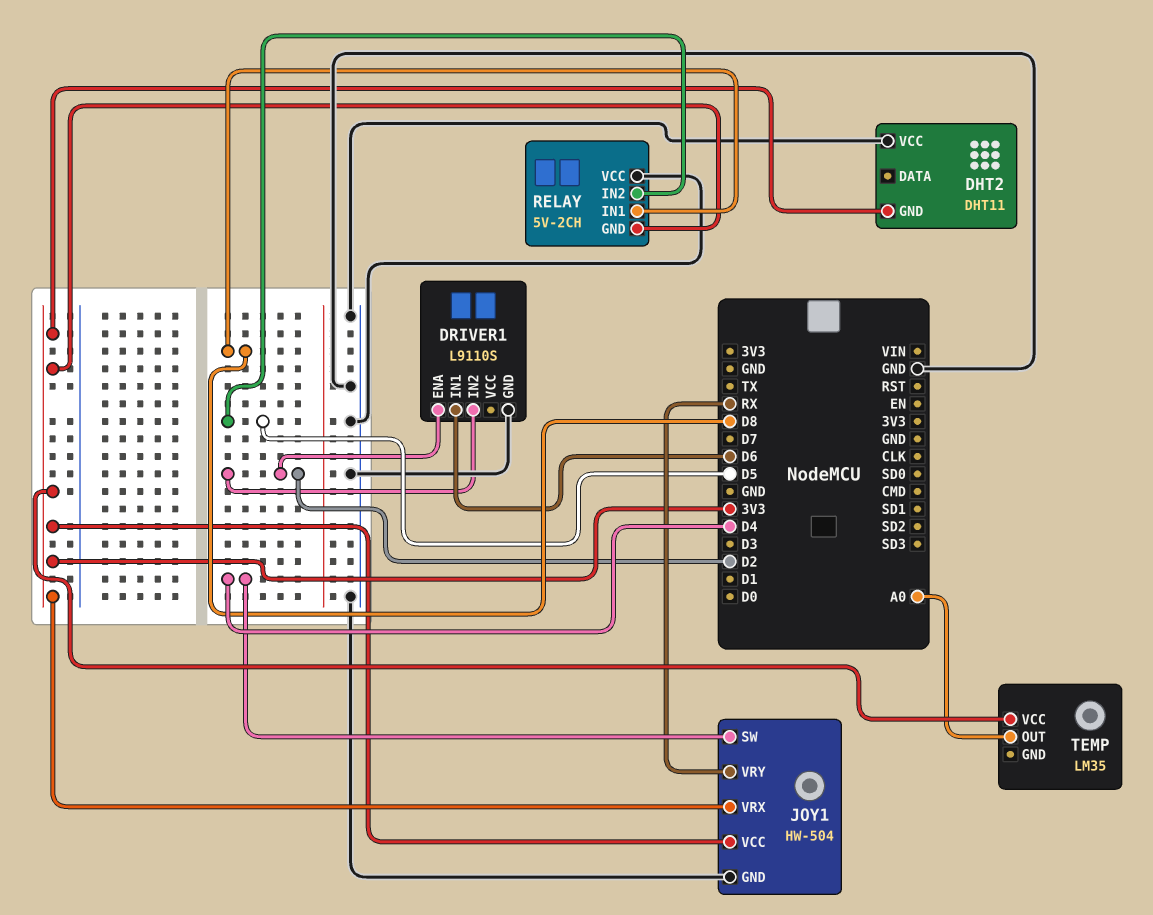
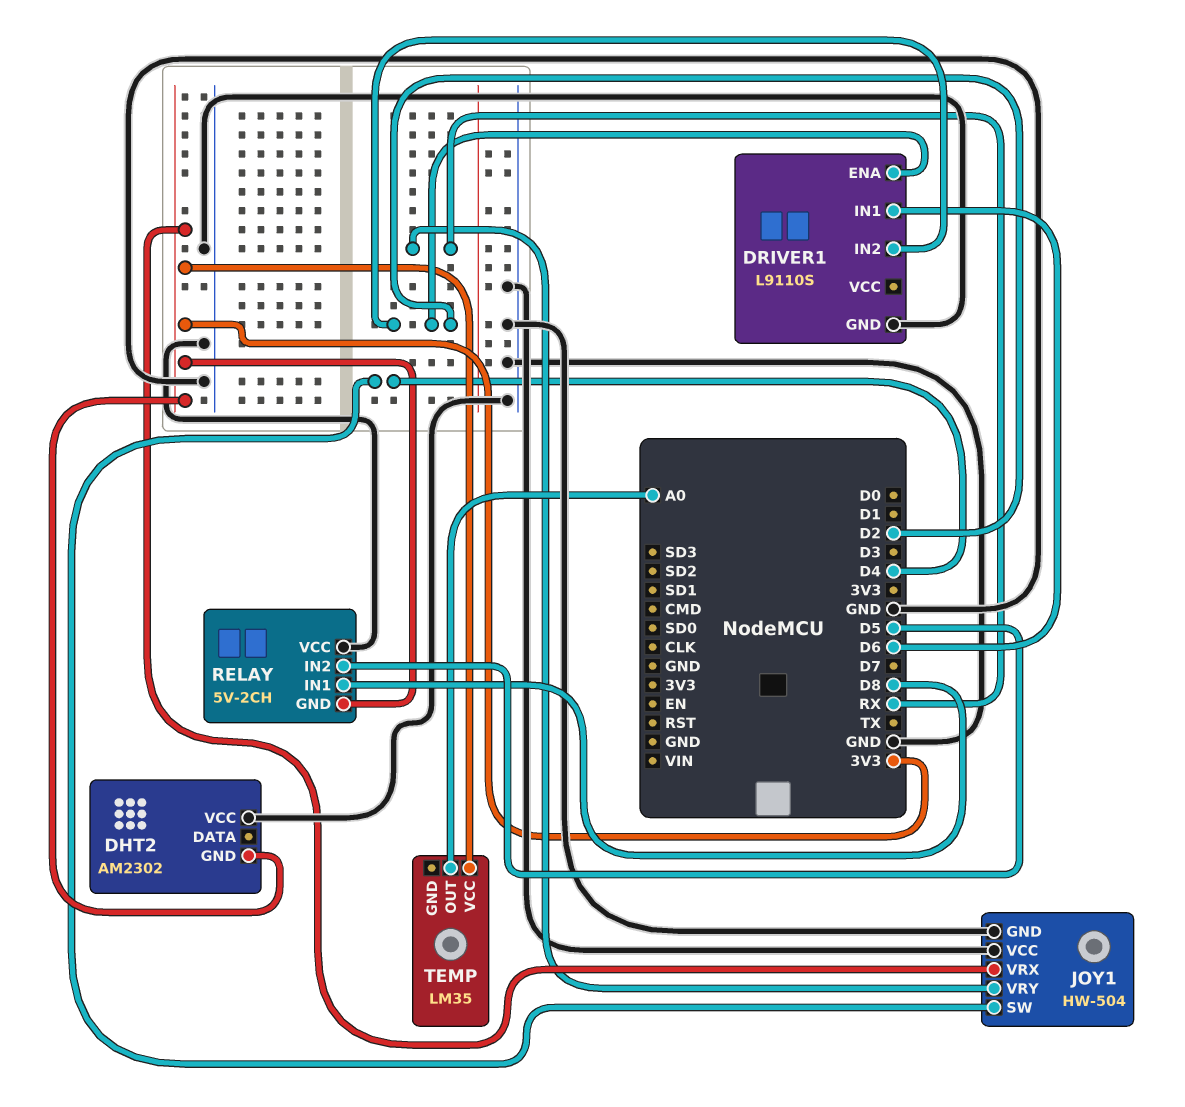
DHT2: DHT11 -> AM2302
JOY1 pin VCC: 3V3 -> GND

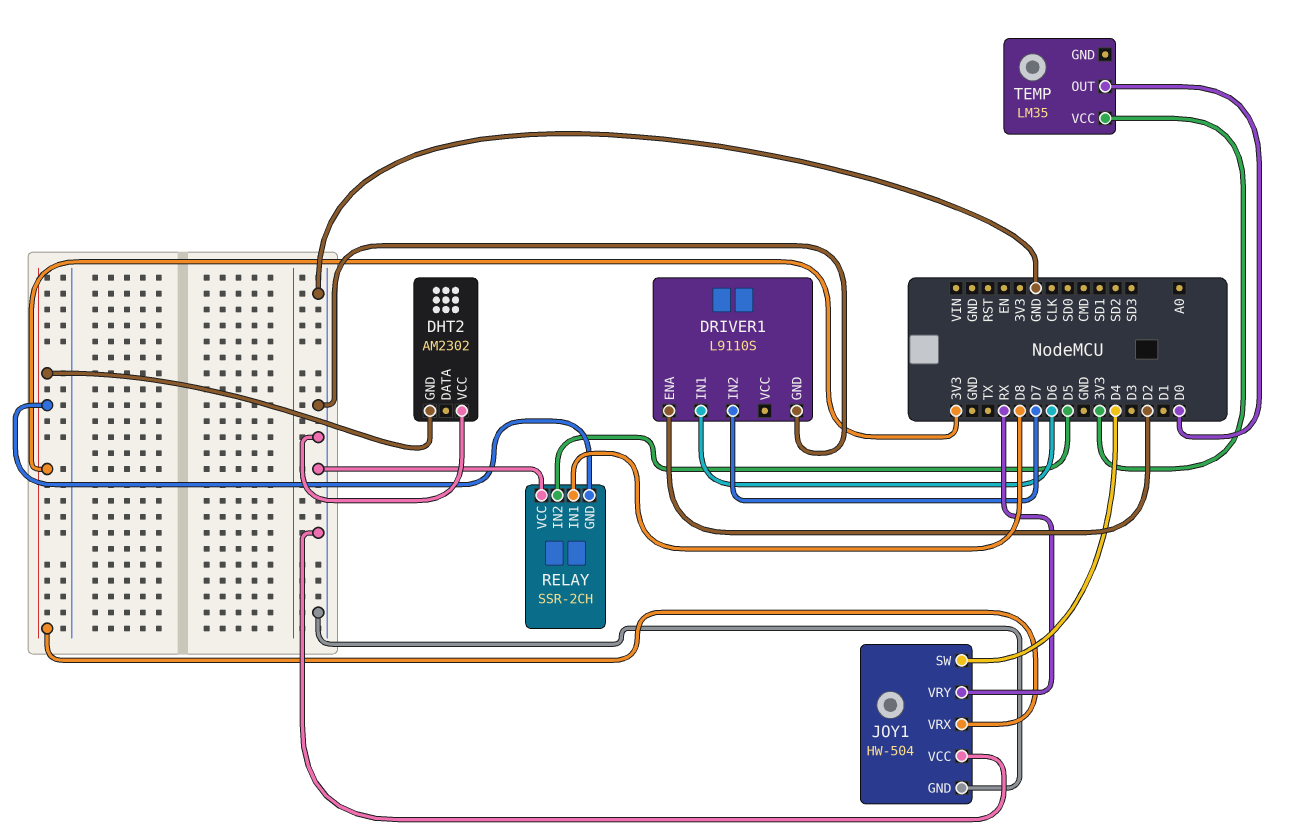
DRIVER1 pin IN2: D2 -> D7
RELAY: 5V-2CH -> SSR-2CH
TEMP pin OUT: A0 -> D0

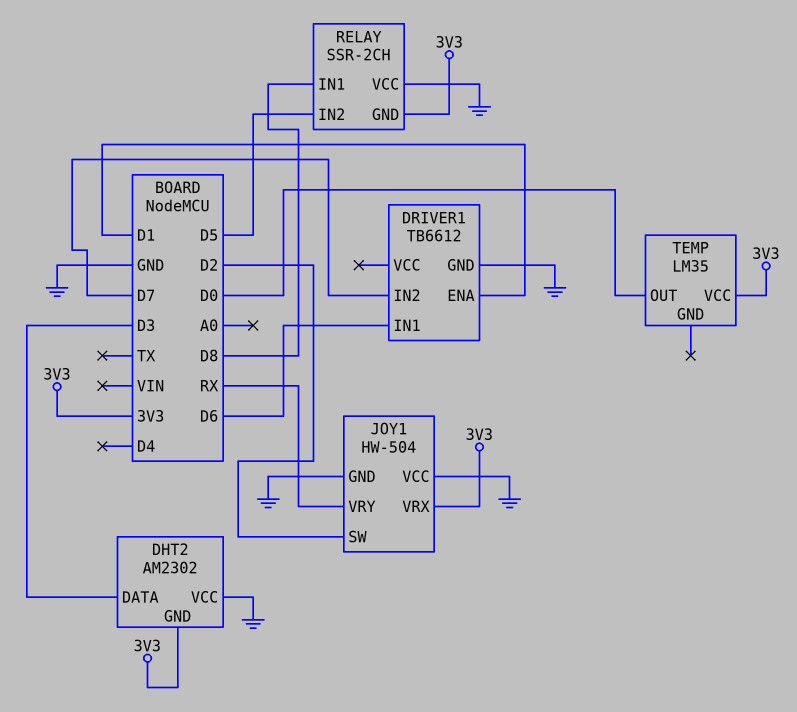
DHT2 pin DATA: none -> D3
DRIVER1: L9110S -> TB6612
DRIVER1 pin ENA: D2 -> D1
JOY1 pin SW: D4 -> D2

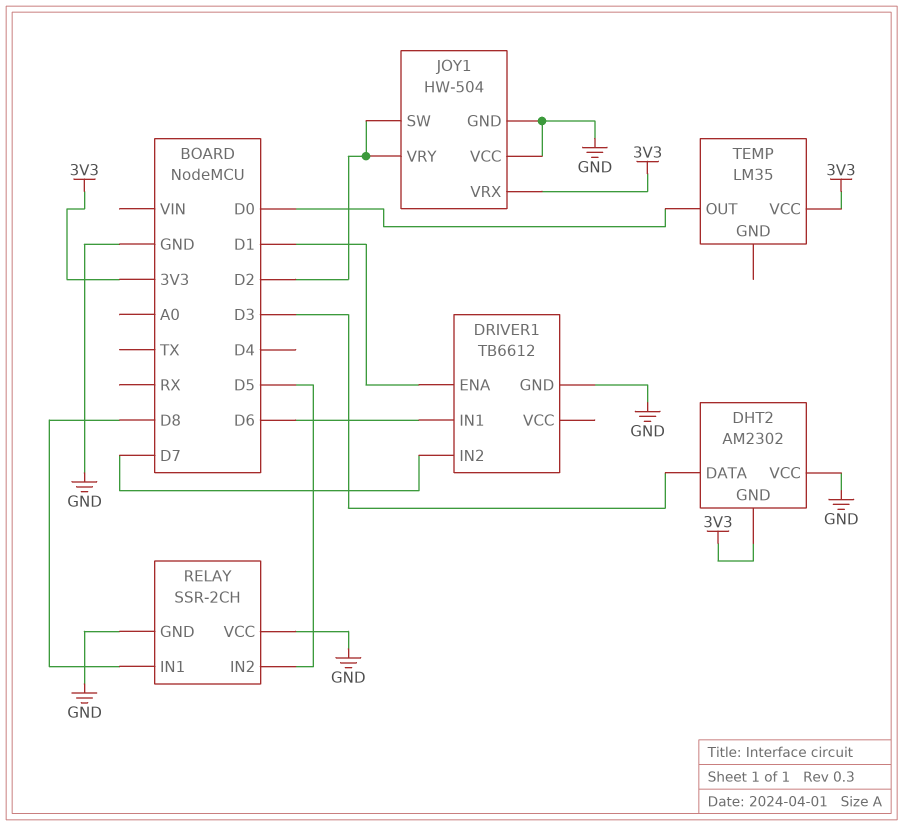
JOY1 pin VRY: RX -> D2
RELAY pin GND: 3V3 -> GND

